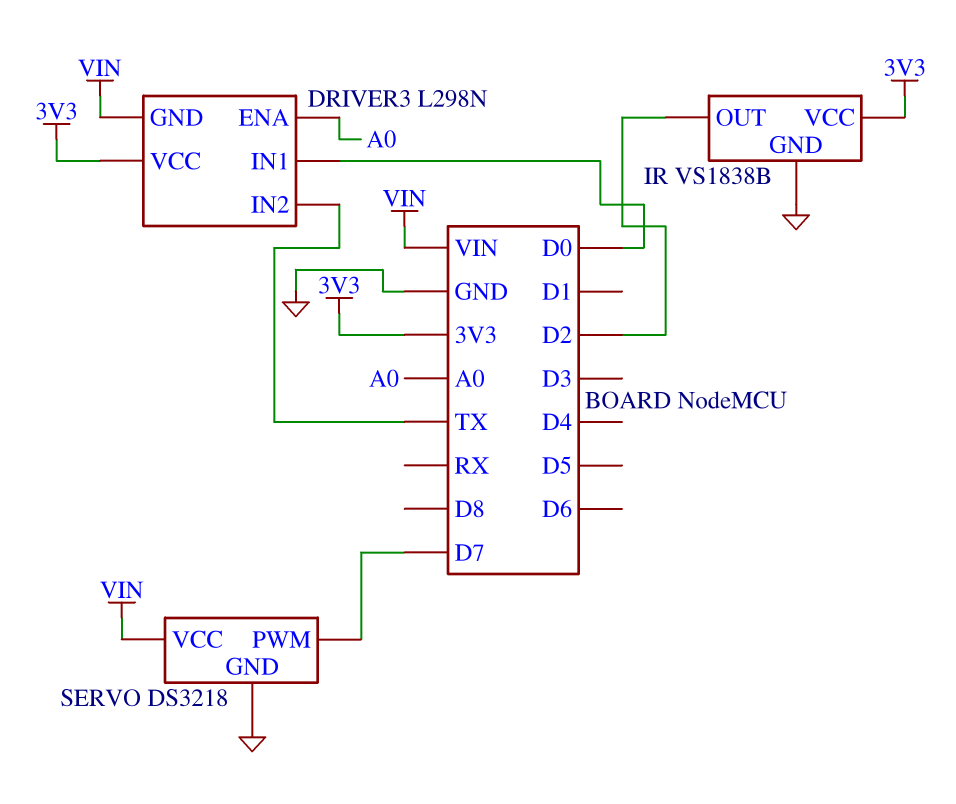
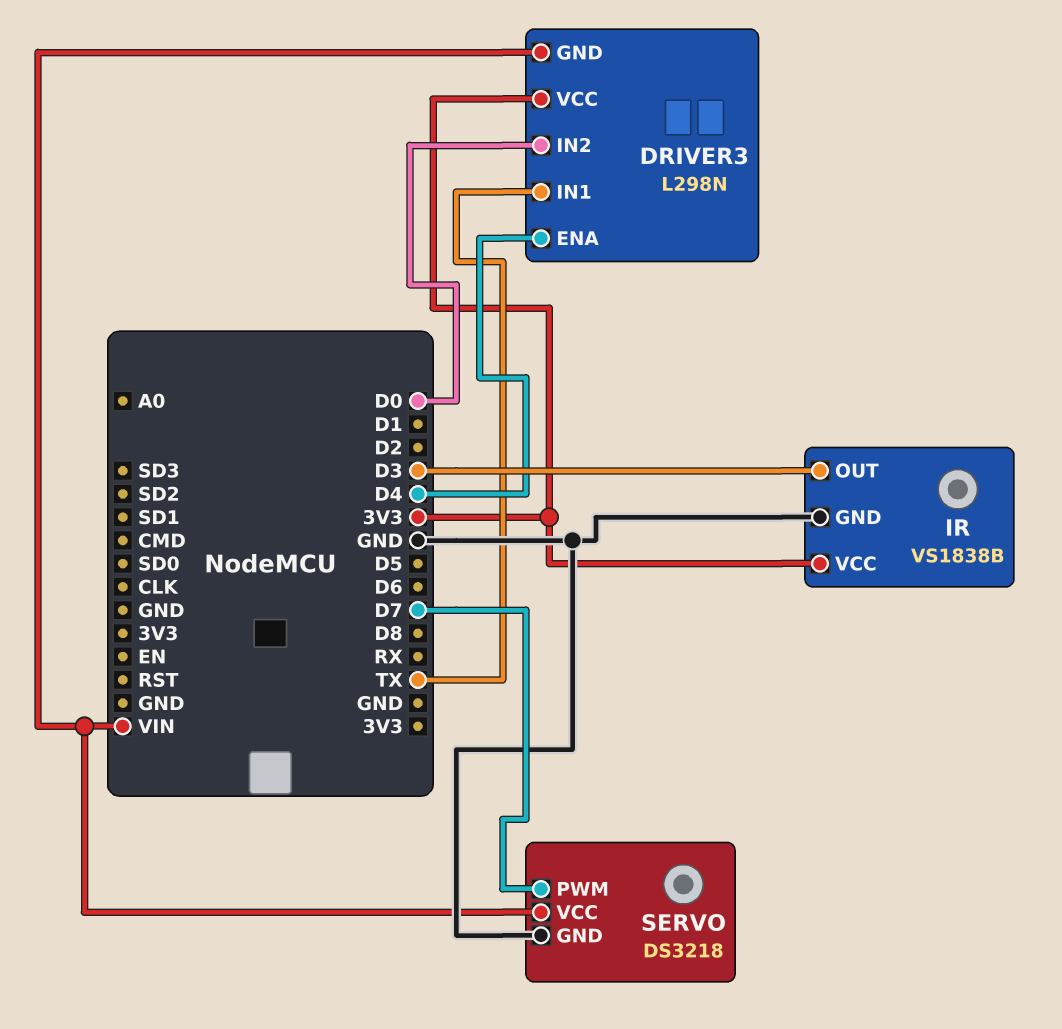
DRIVER3 pin ENA: A0 -> D4
DRIVER3 pin IN1: D0 -> TX
DRIVER3 pin IN2: TX -> D0
IR pin OUT: D2 -> D3

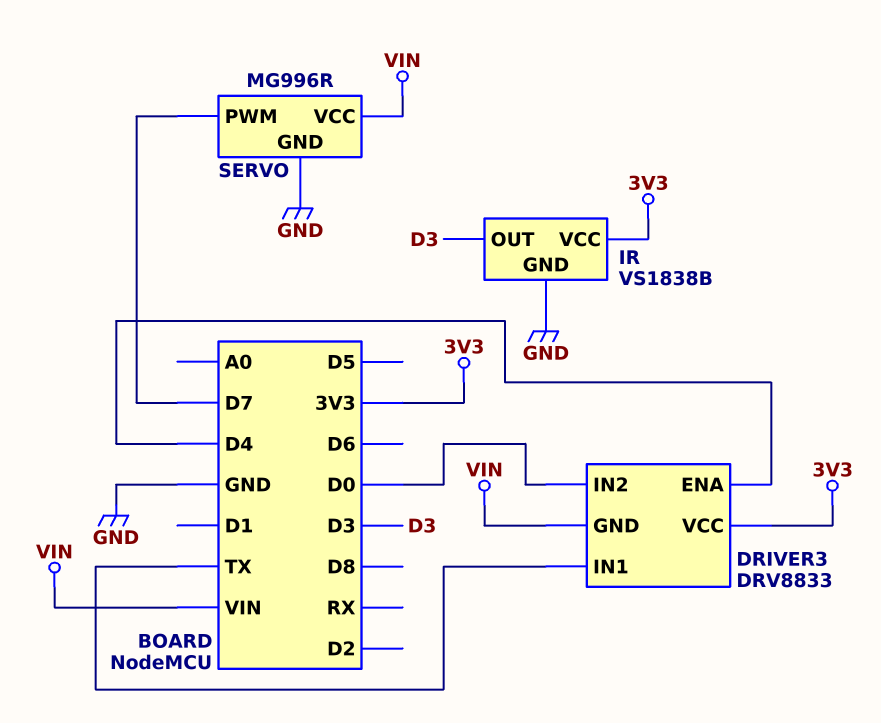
DRIVER3: L298N -> DRV8833
SERVO: DS3218 -> MG996R

